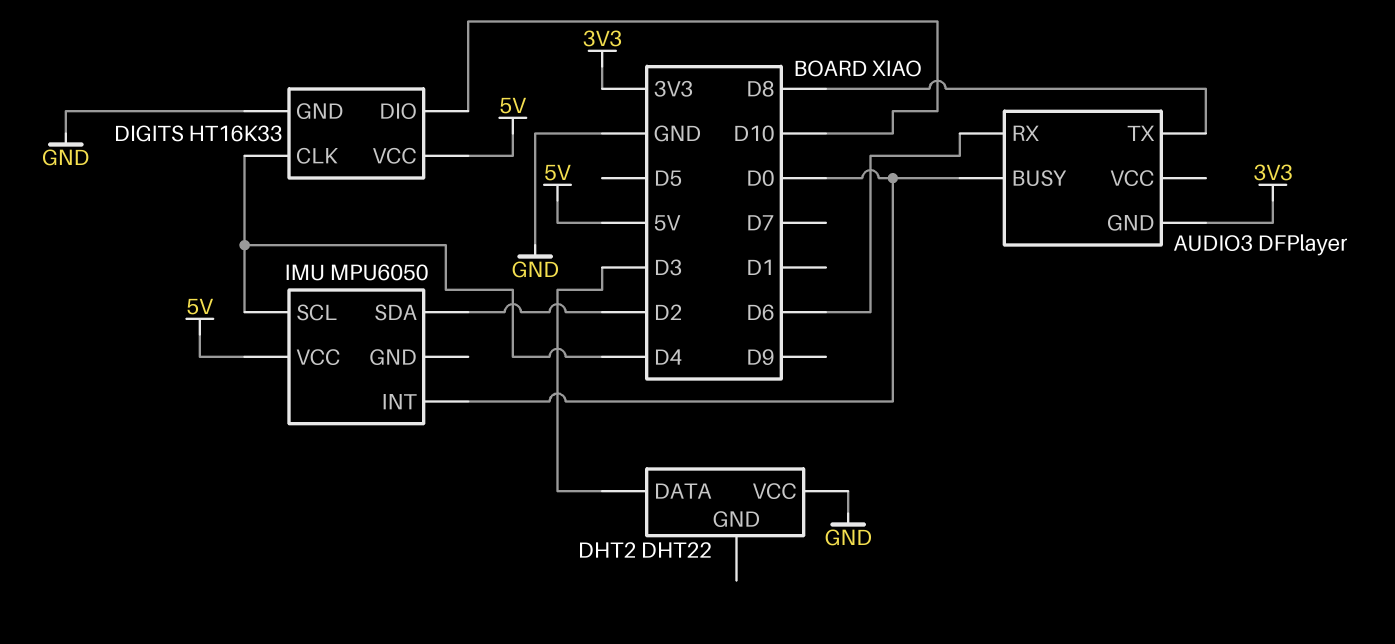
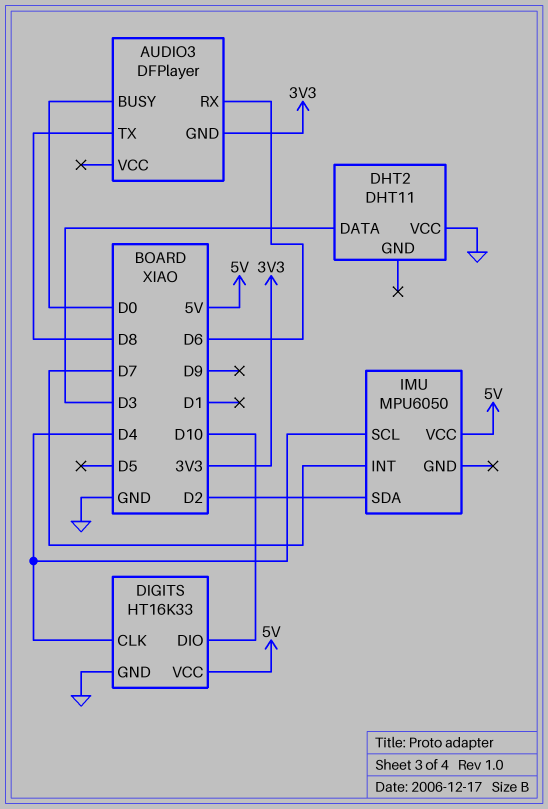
DHT2: DHT22 -> DHT11
IMU pin INT: D0 -> D7

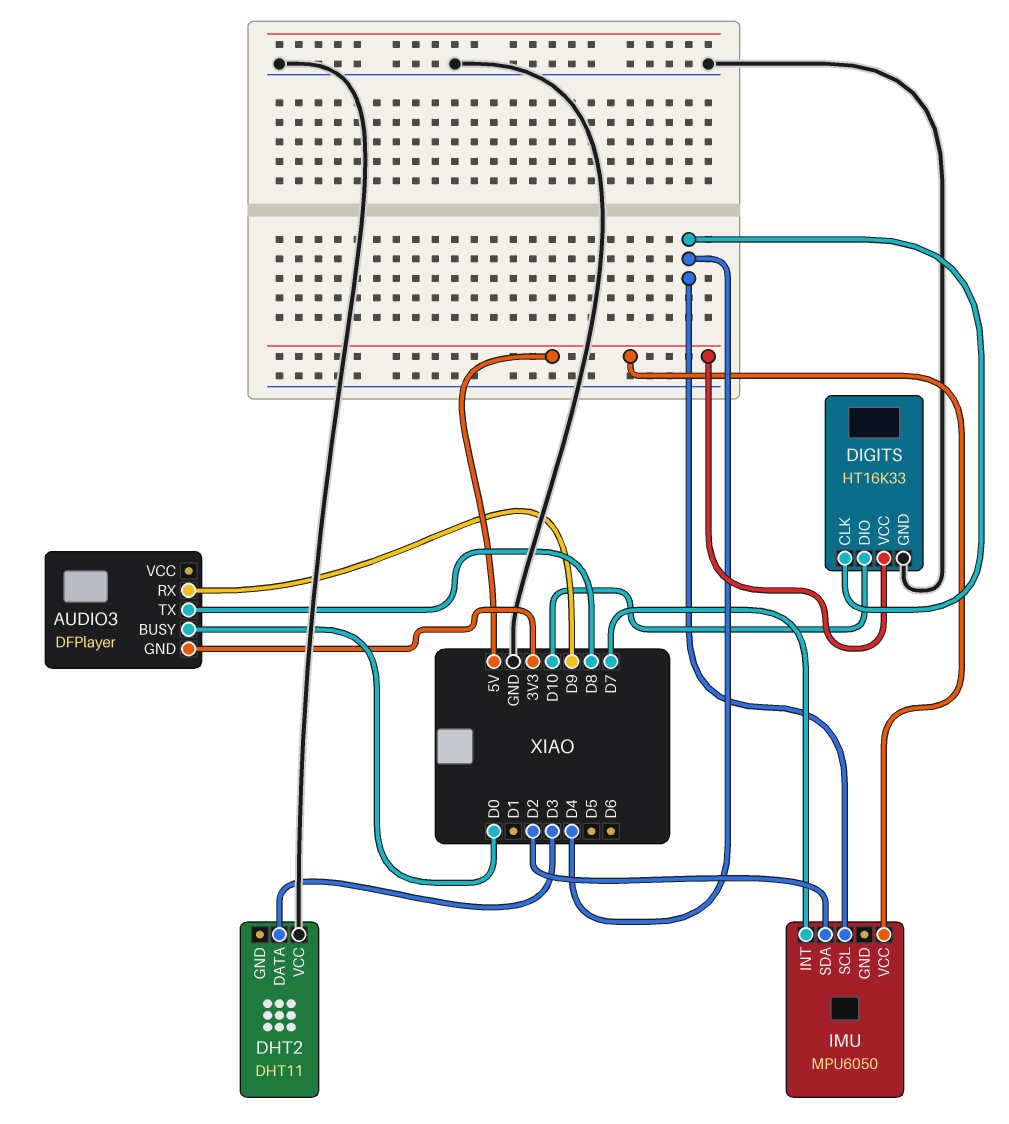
AUDIO3 pin RX: D6 -> D9

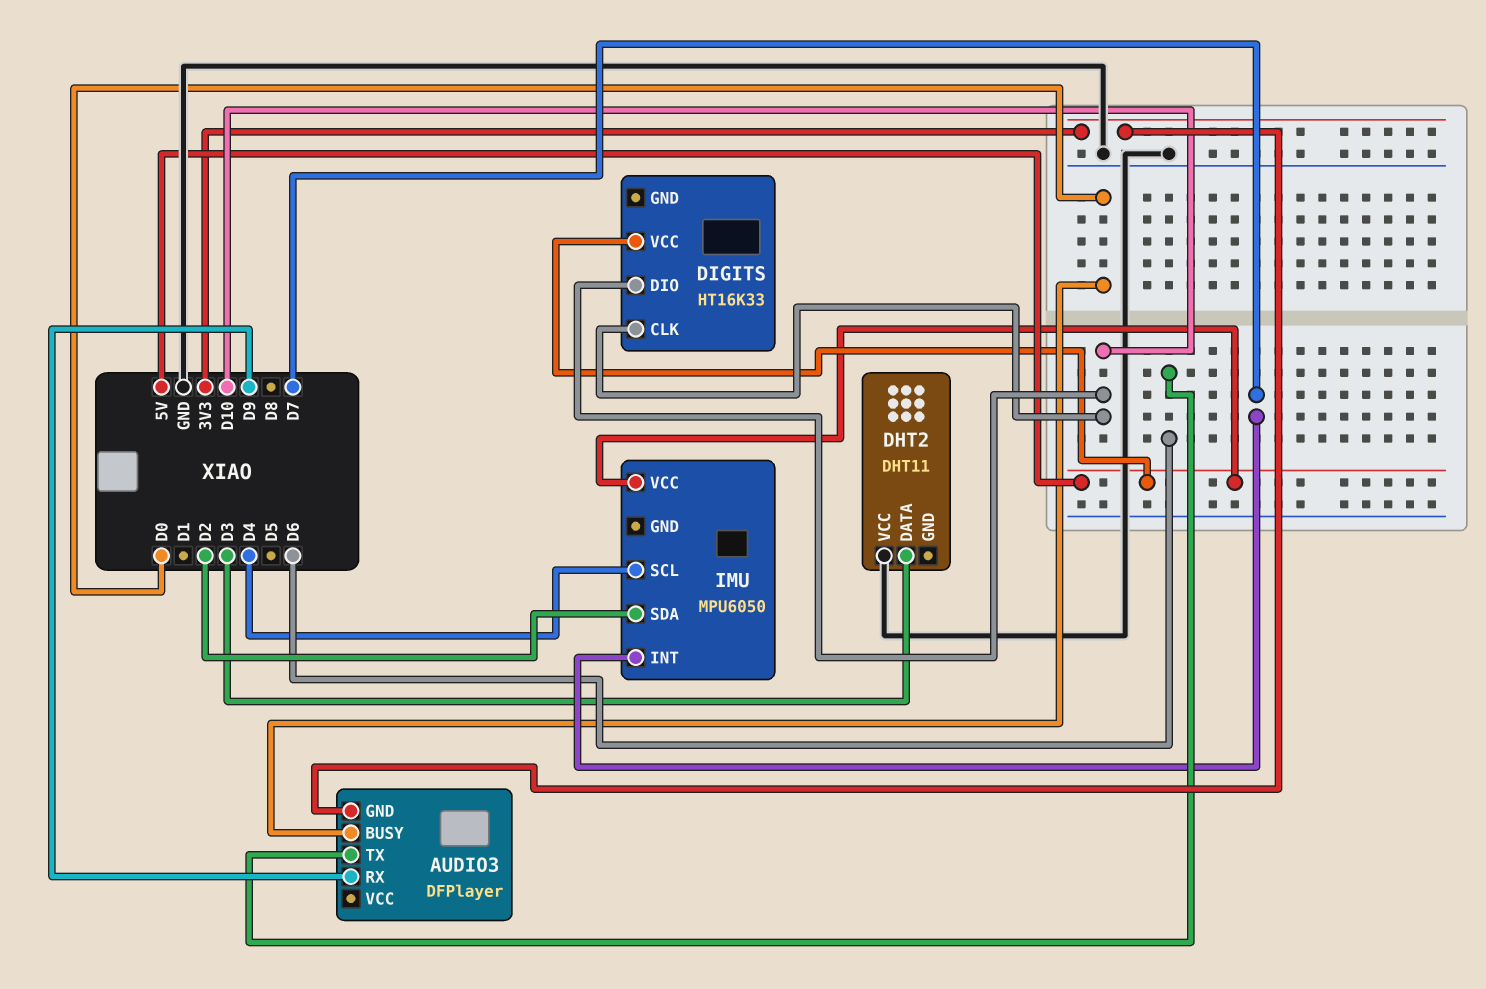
AUDIO3 pin TX: D8 -> D6
DIGITS pin CLK: D4 -> D10
DIGITS pin GND: GND -> none

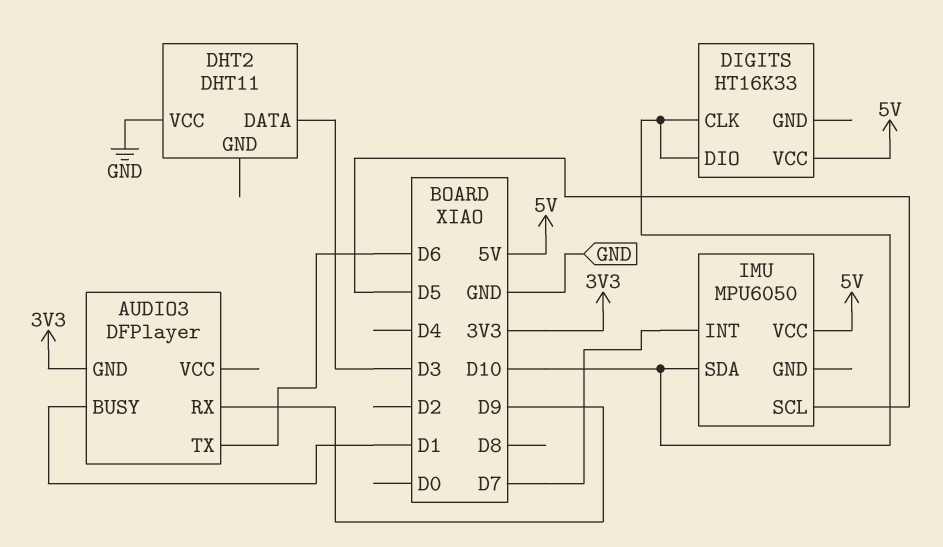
AUDIO3 pin BUSY: D0 -> D1
IMU pin SCL: D4 -> D5
IMU pin SDA: D2 -> D10

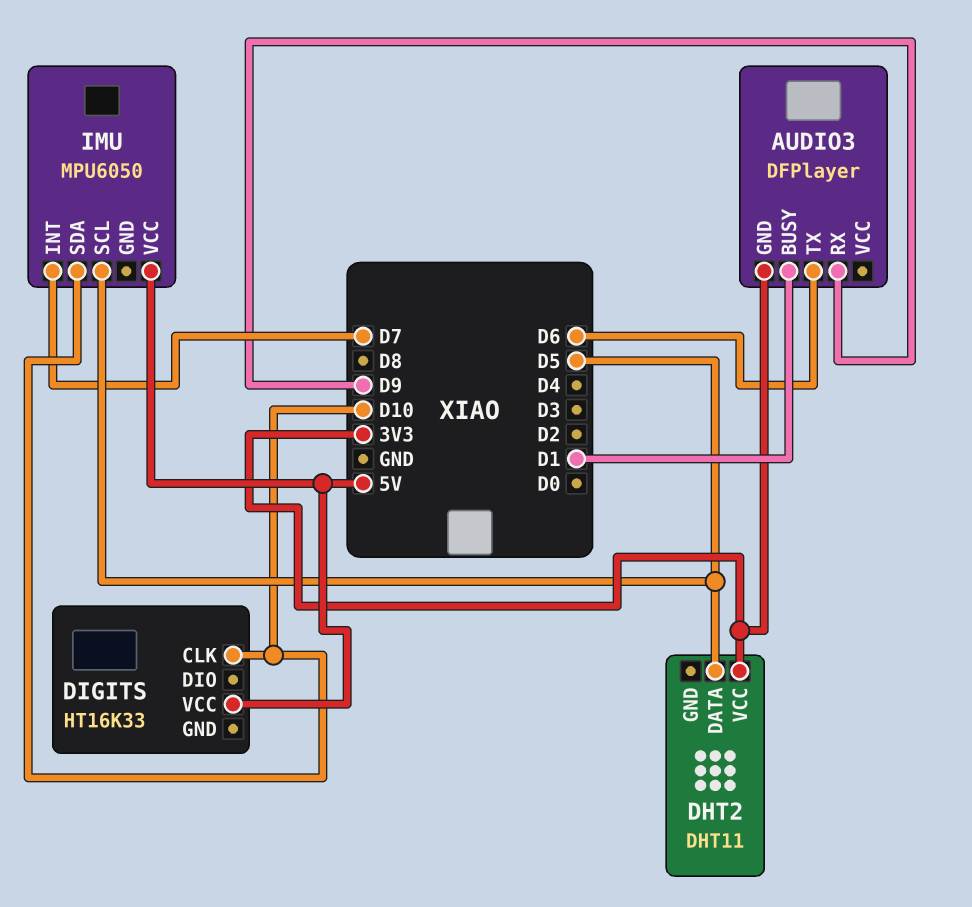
DHT2 pin DATA: D3 -> D5
DHT2 pin VCC: GND -> 3V3
DIGITS pin DIO: D10 -> none

